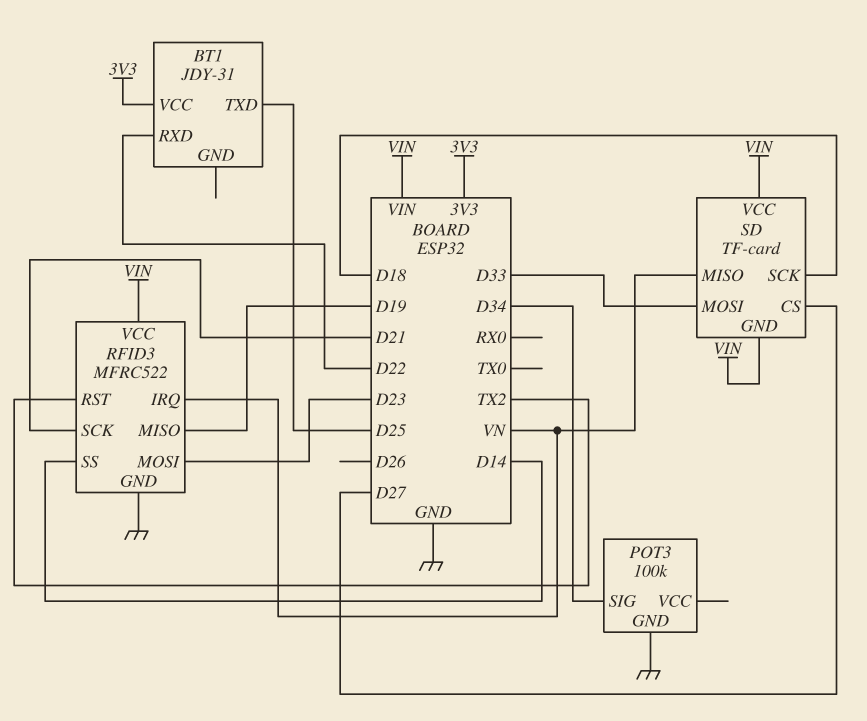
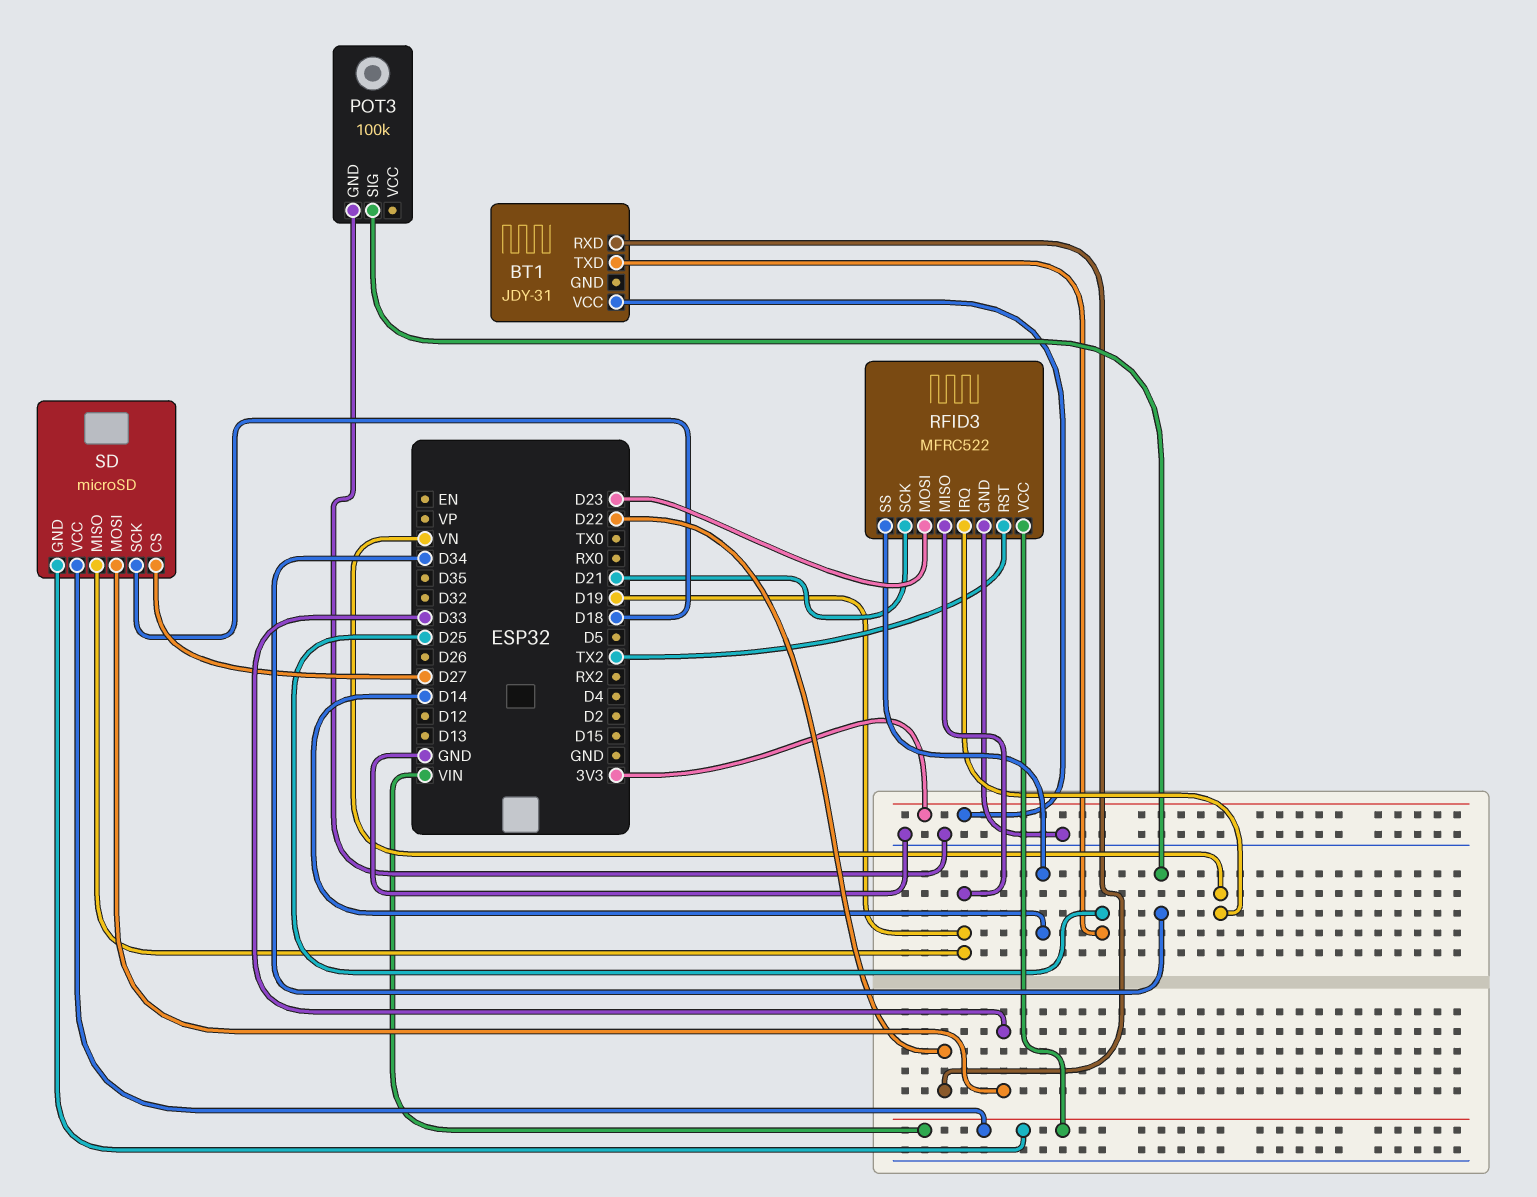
SD: TF-card -> microSD
SD pin MISO: VN -> D19

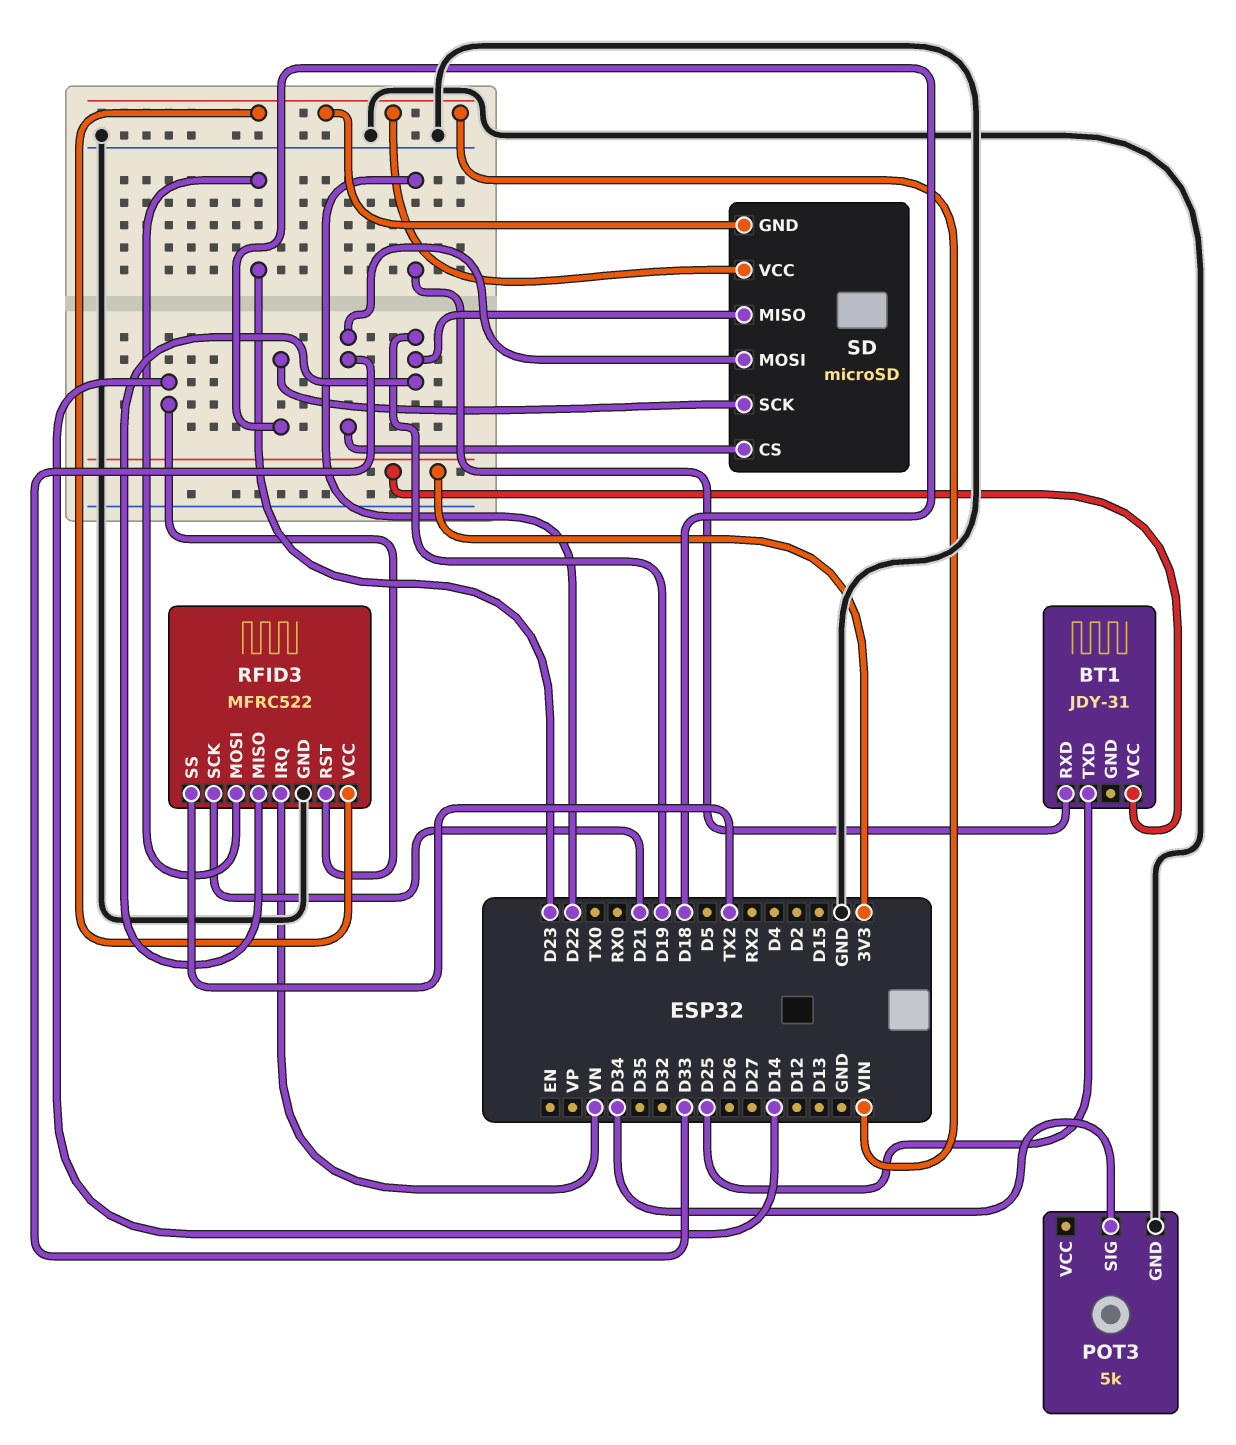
POT3: 100k -> 5k
RFID3 pin RST: TX2 -> D14
RFID3 pin SS: D14 -> TX2
SD pin CS: D27 -> D33

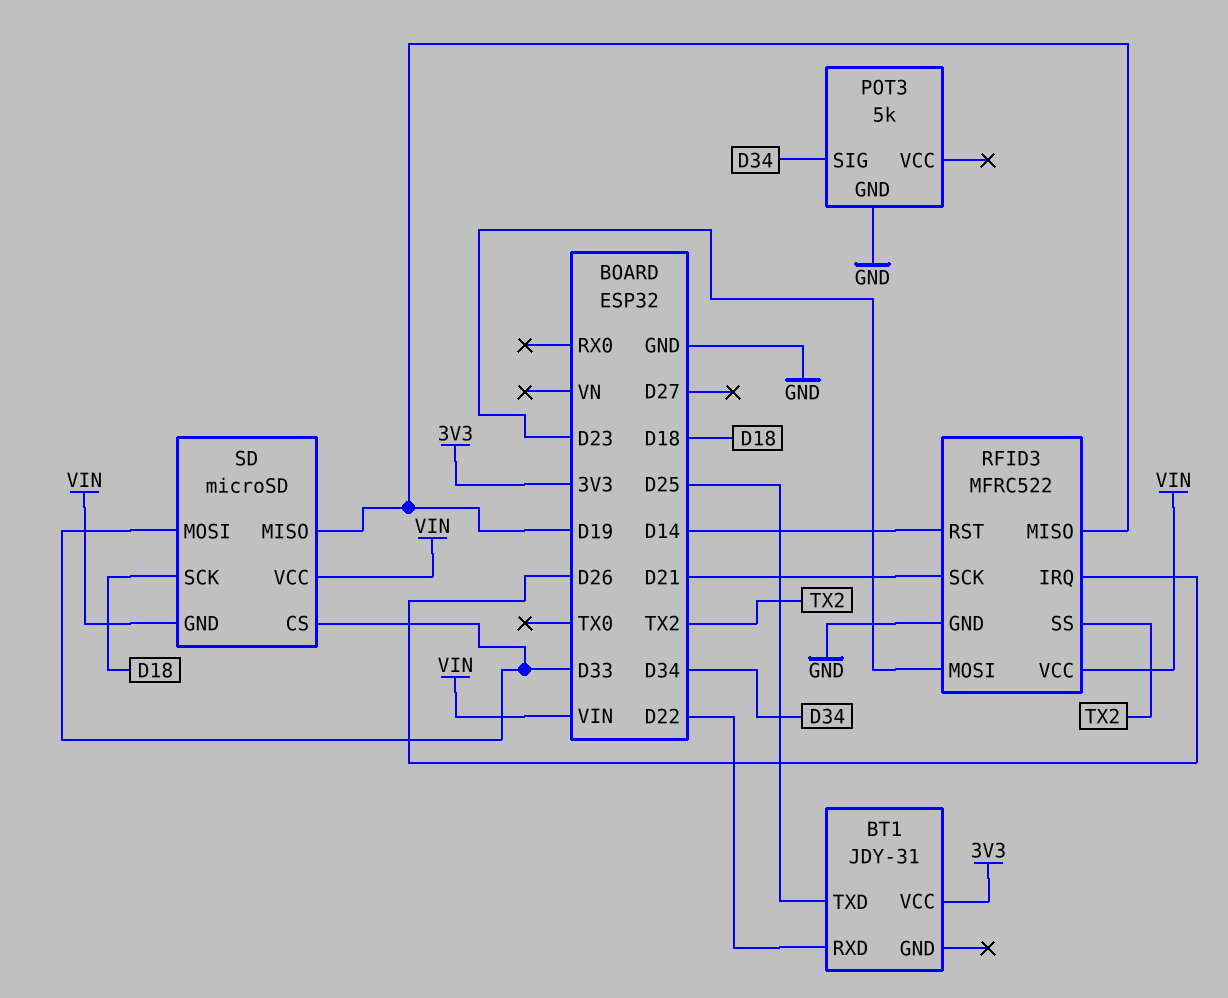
RFID3 pin IRQ: VN -> D26

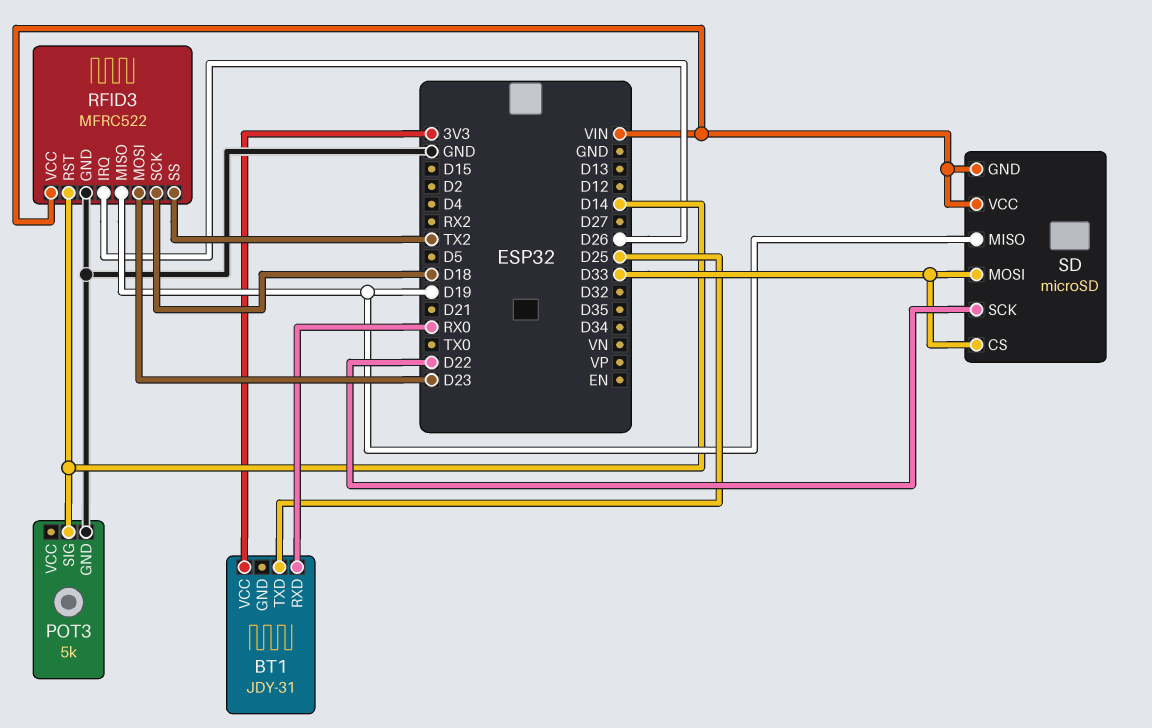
BT1 pin RXD: D22 -> RX0
POT3 pin SIG: D34 -> D14
RFID3 pin SCK: D21 -> D18
SD pin SCK: D18 -> D22

